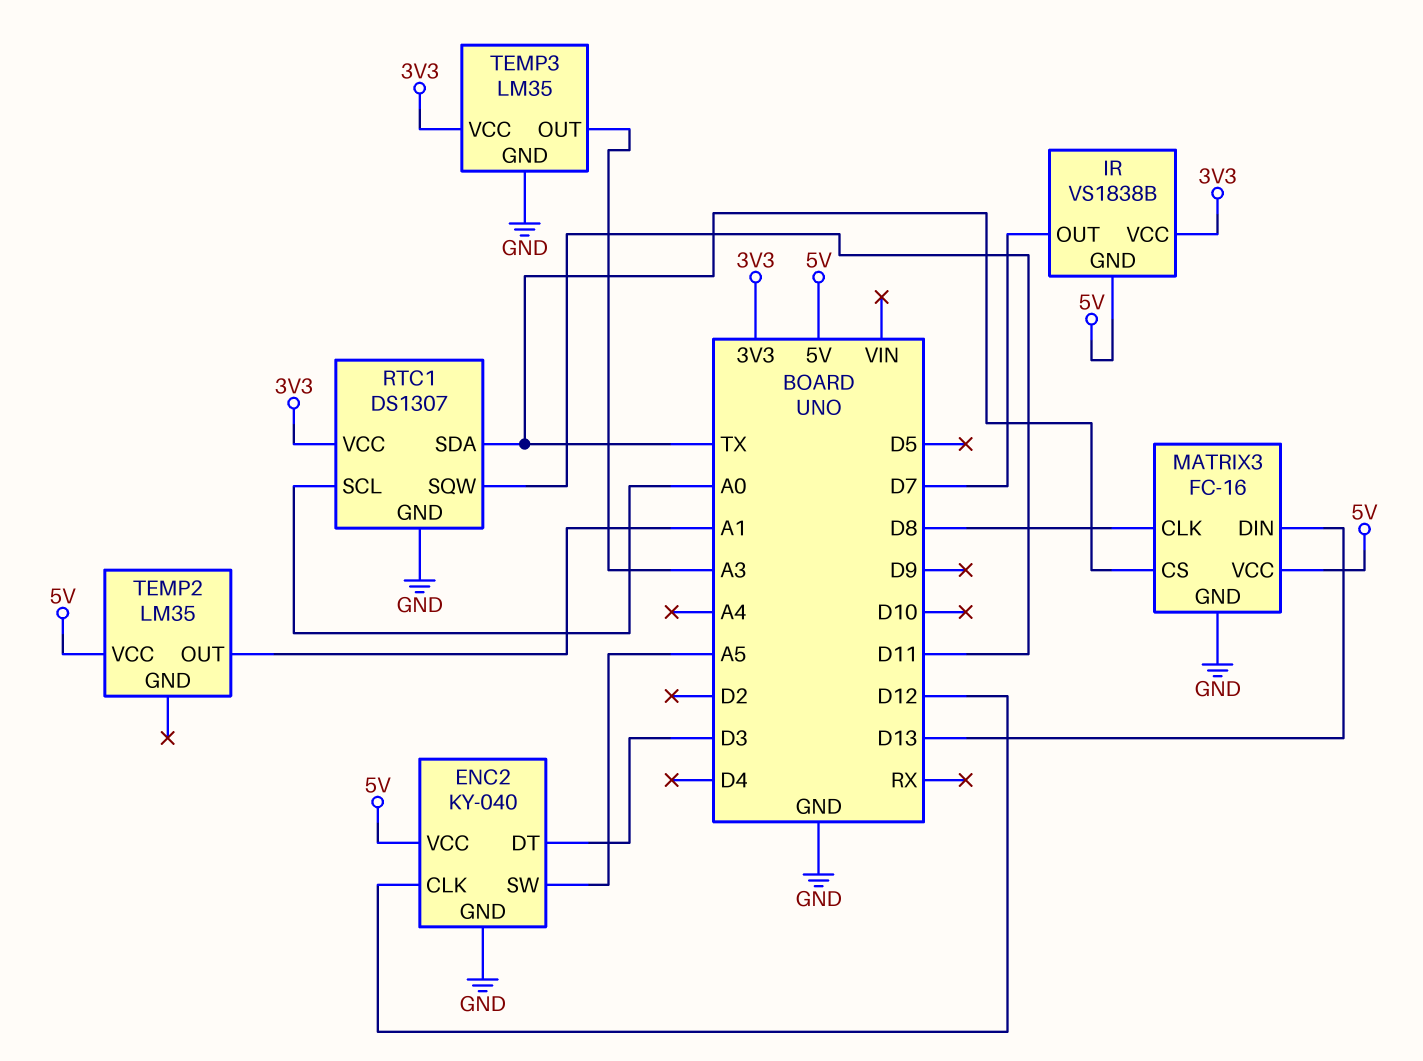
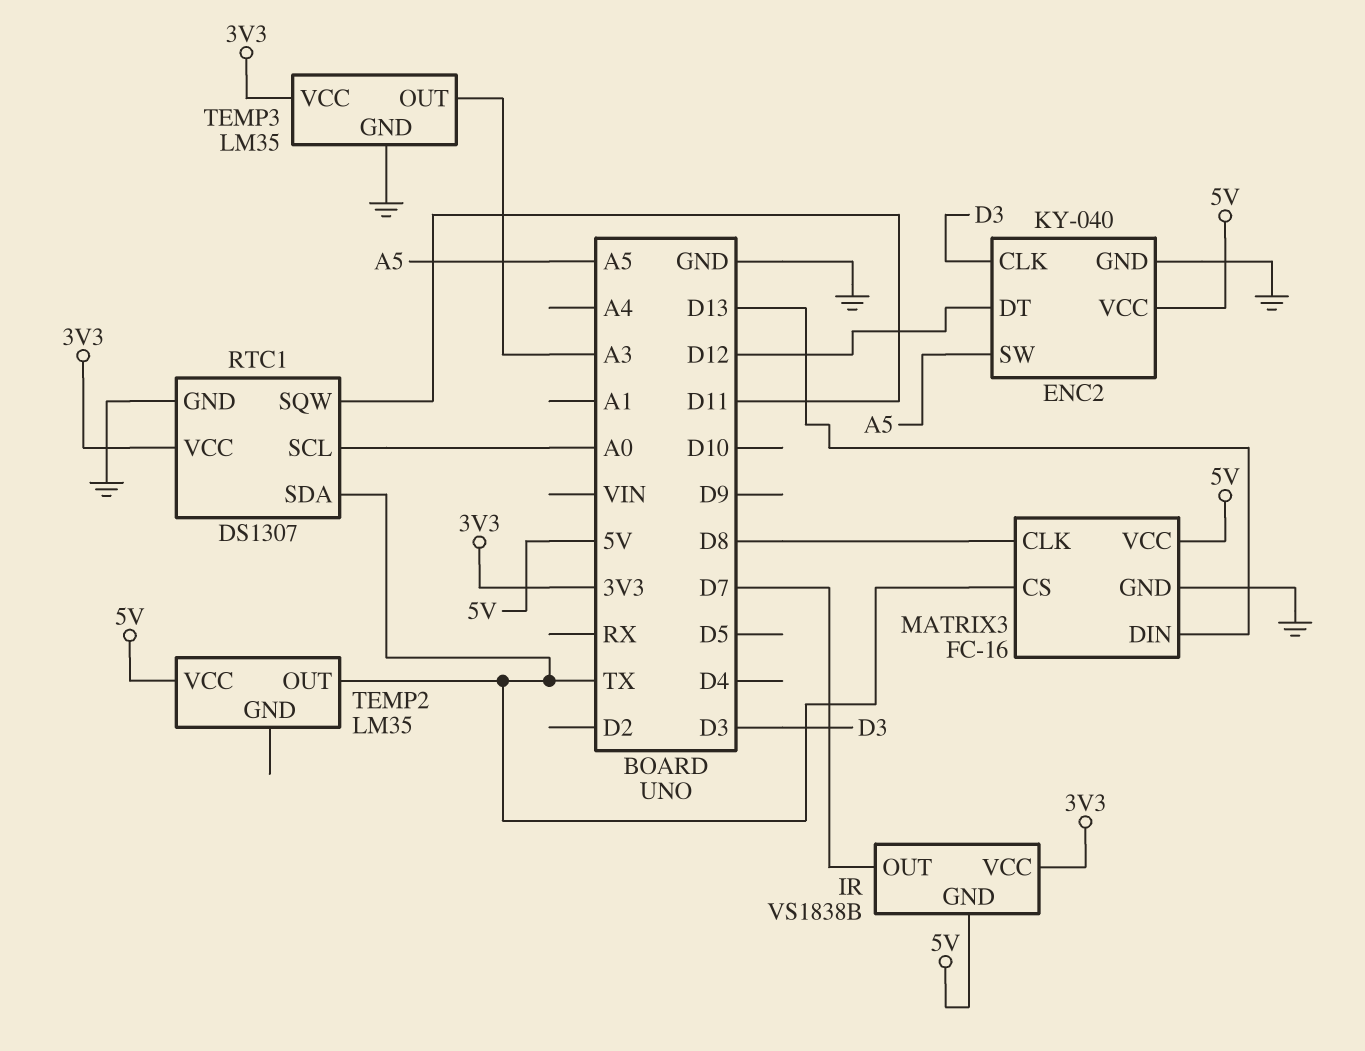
ENC2 pin CLK: D12 -> D3
ENC2 pin DT: D3 -> D12
TEMP2 pin OUT: A1 -> TX

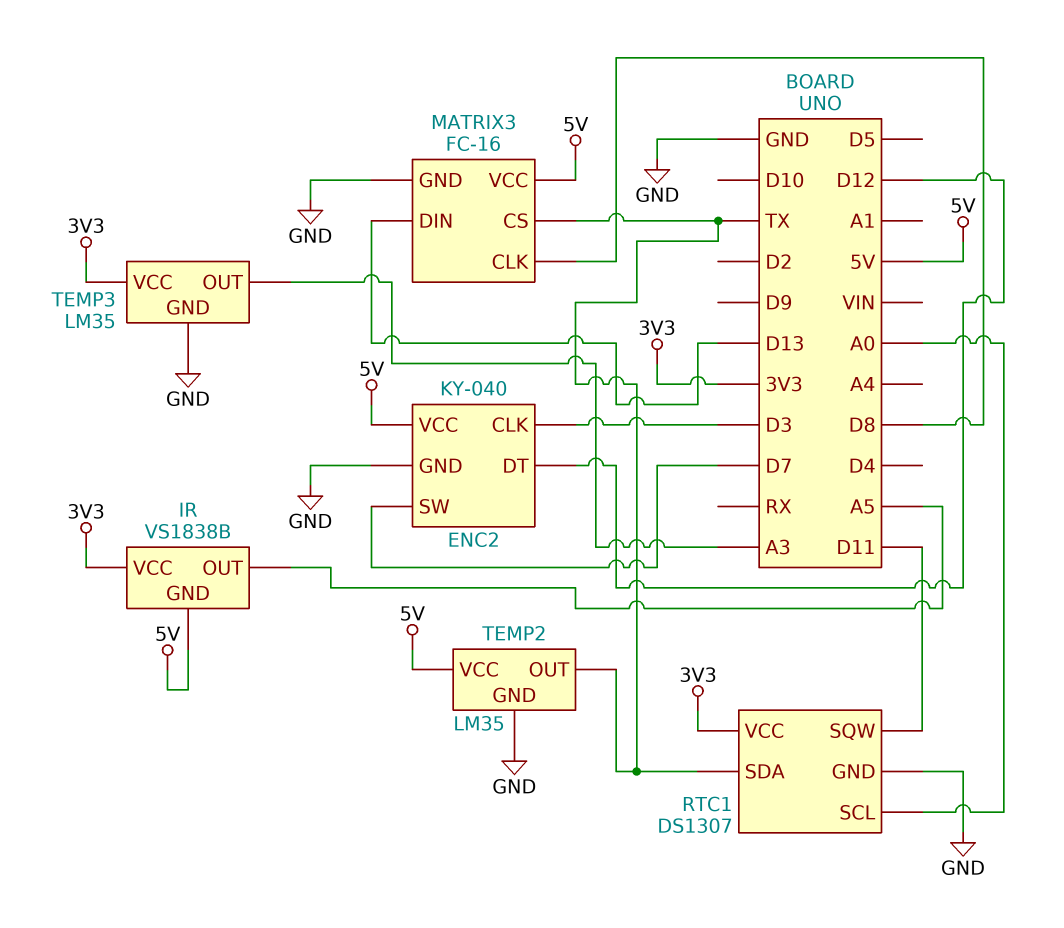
ENC2 pin SW: A5 -> D7
IR pin OUT: D7 -> A5
TEMP2 pin GND: none -> GND

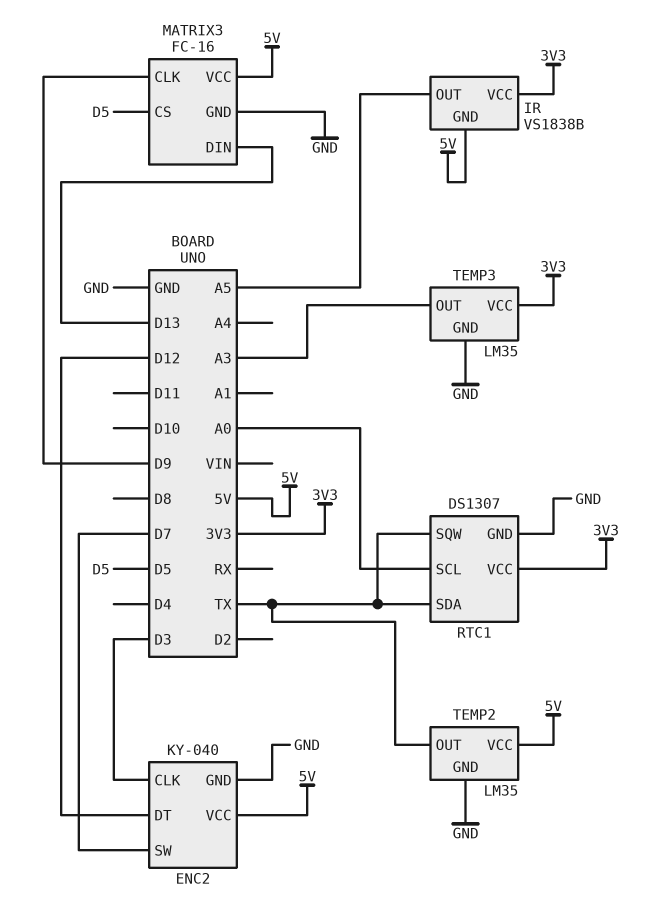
MATRIX3 pin CLK: D8 -> D9
MATRIX3 pin CS: TX -> D5
RTC1 pin SQW: D11 -> TX

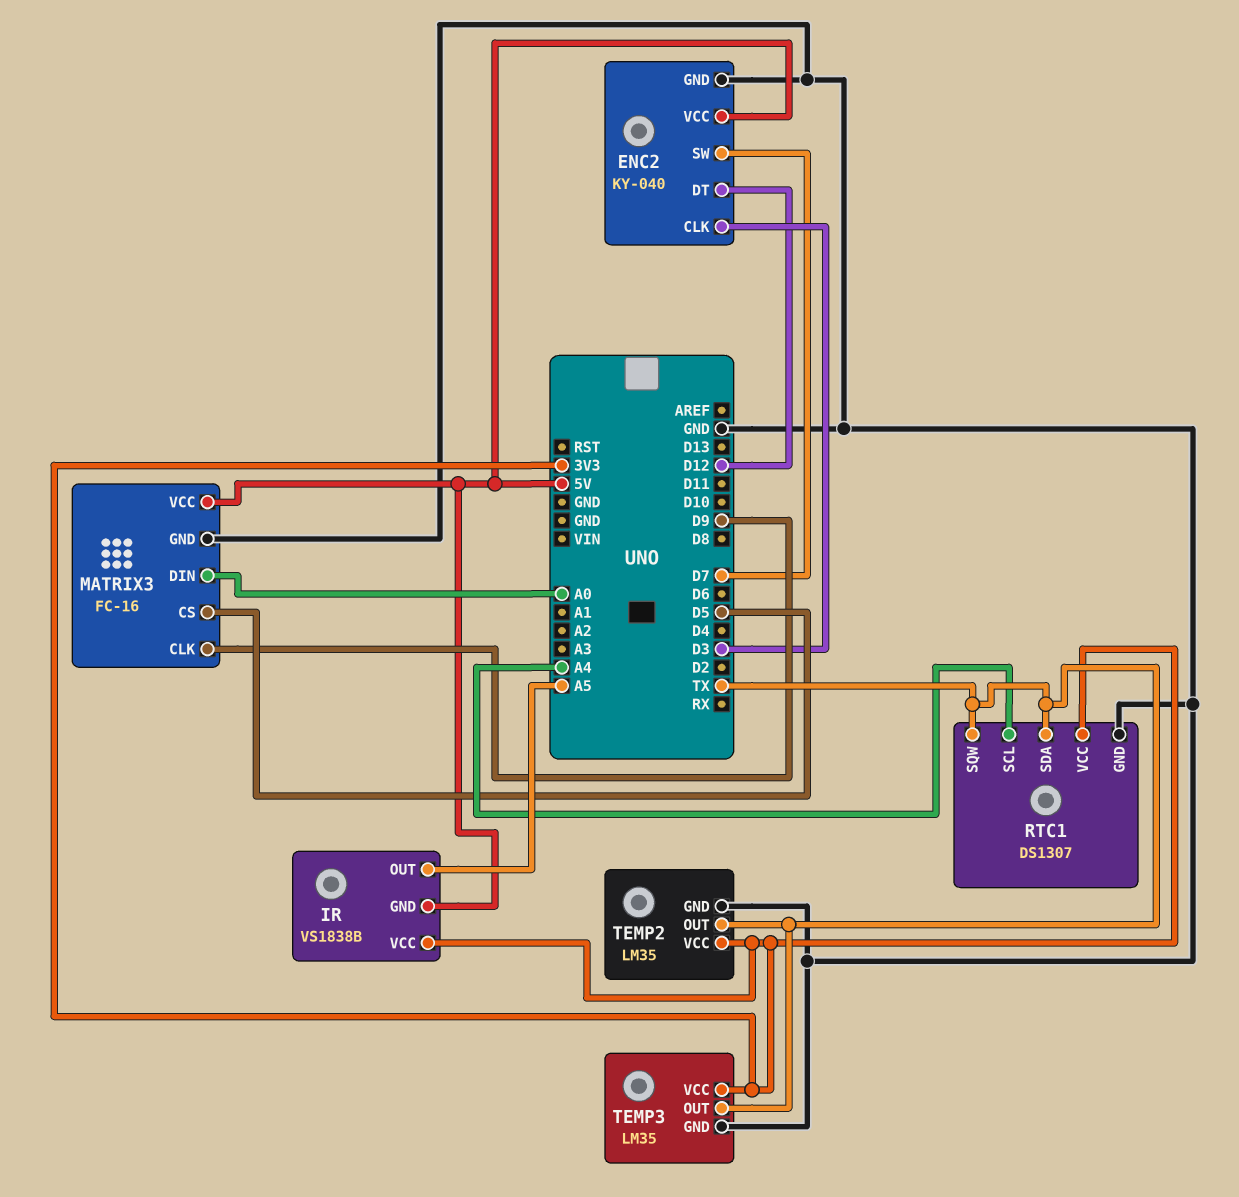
MATRIX3 pin DIN: D13 -> A0
RTC1 pin SCL: A0 -> A4
TEMP2 pin VCC: 5V -> 3V3
TEMP3 pin OUT: A3 -> TX

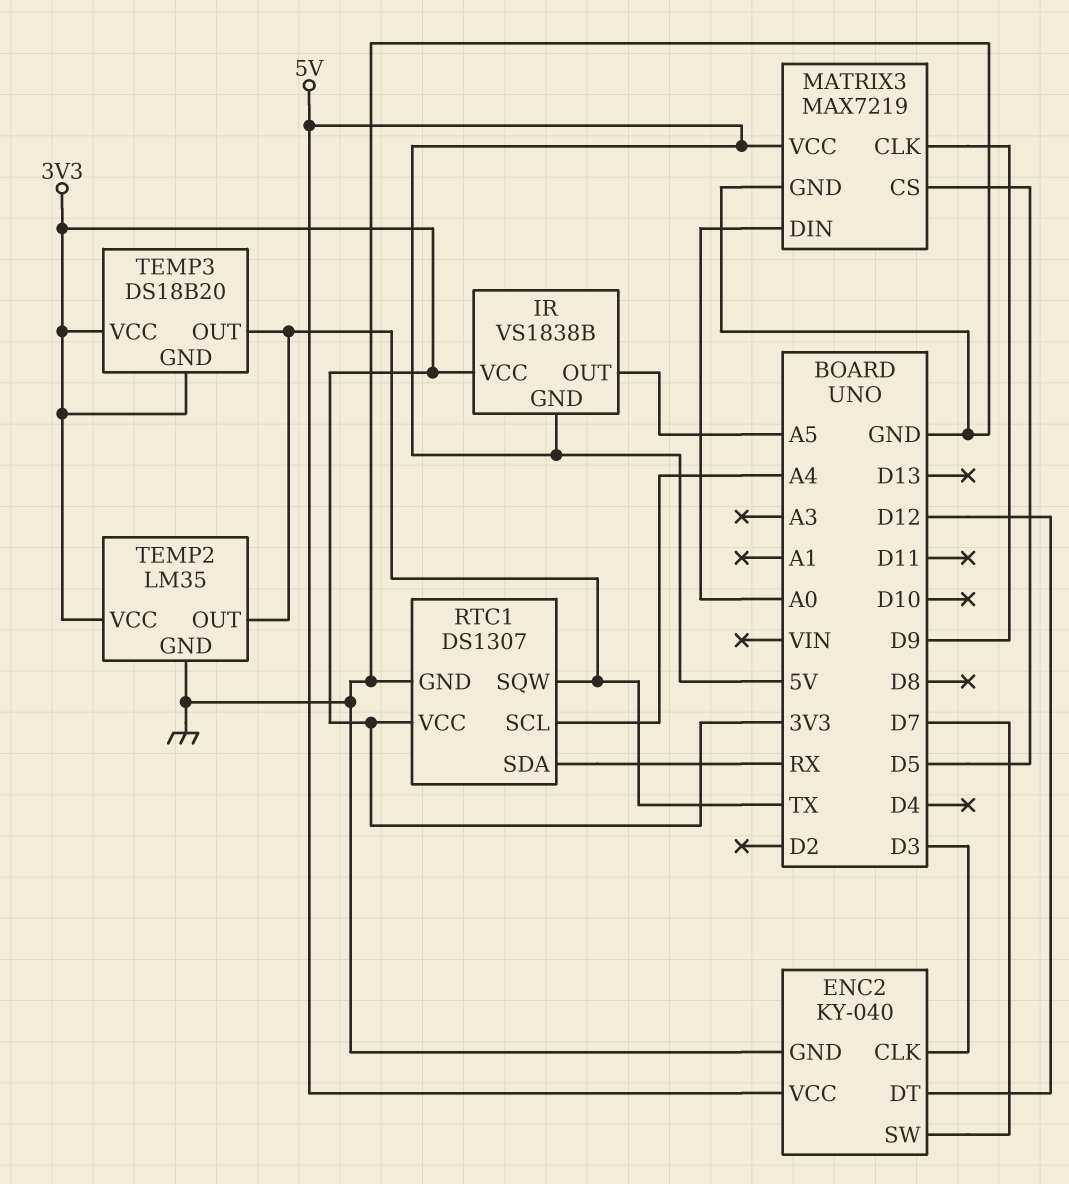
MATRIX3: FC-16 -> MAX7219
RTC1 pin SDA: TX -> RX
TEMP3: LM35 -> DS18B20
TEMP3 pin GND: GND -> 3V3

